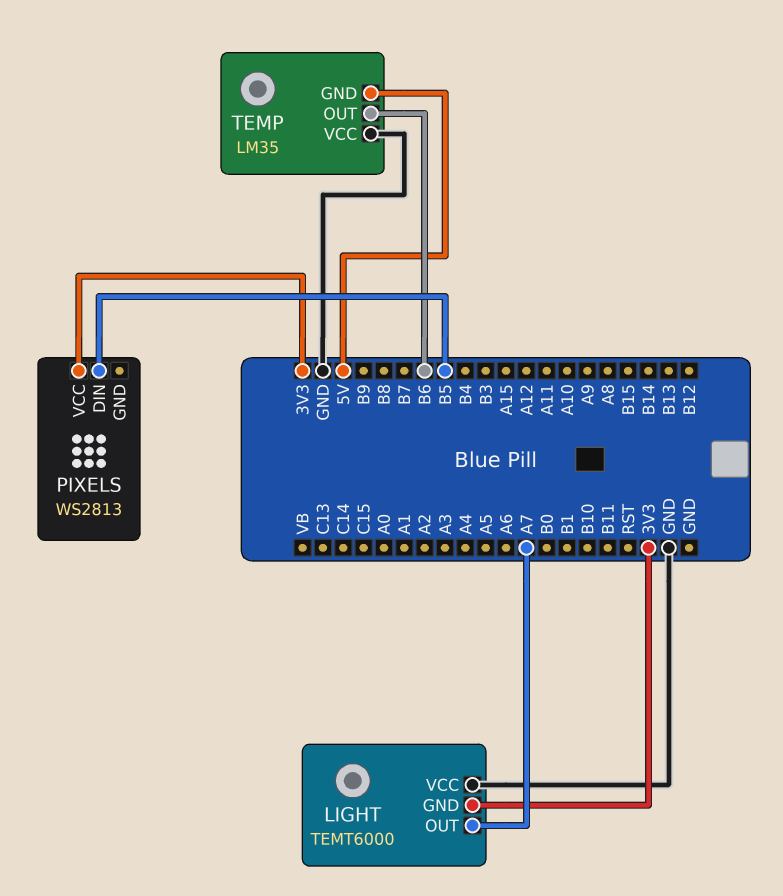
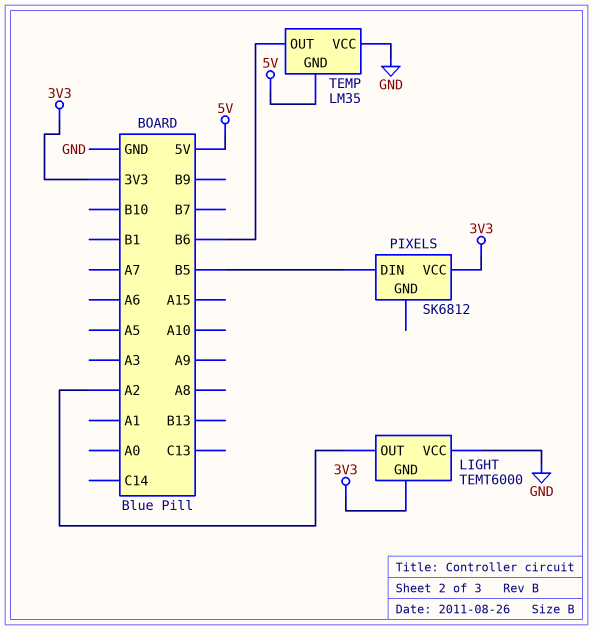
LIGHT pin OUT: A7 -> A2
PIXELS: WS2813 -> SK6812

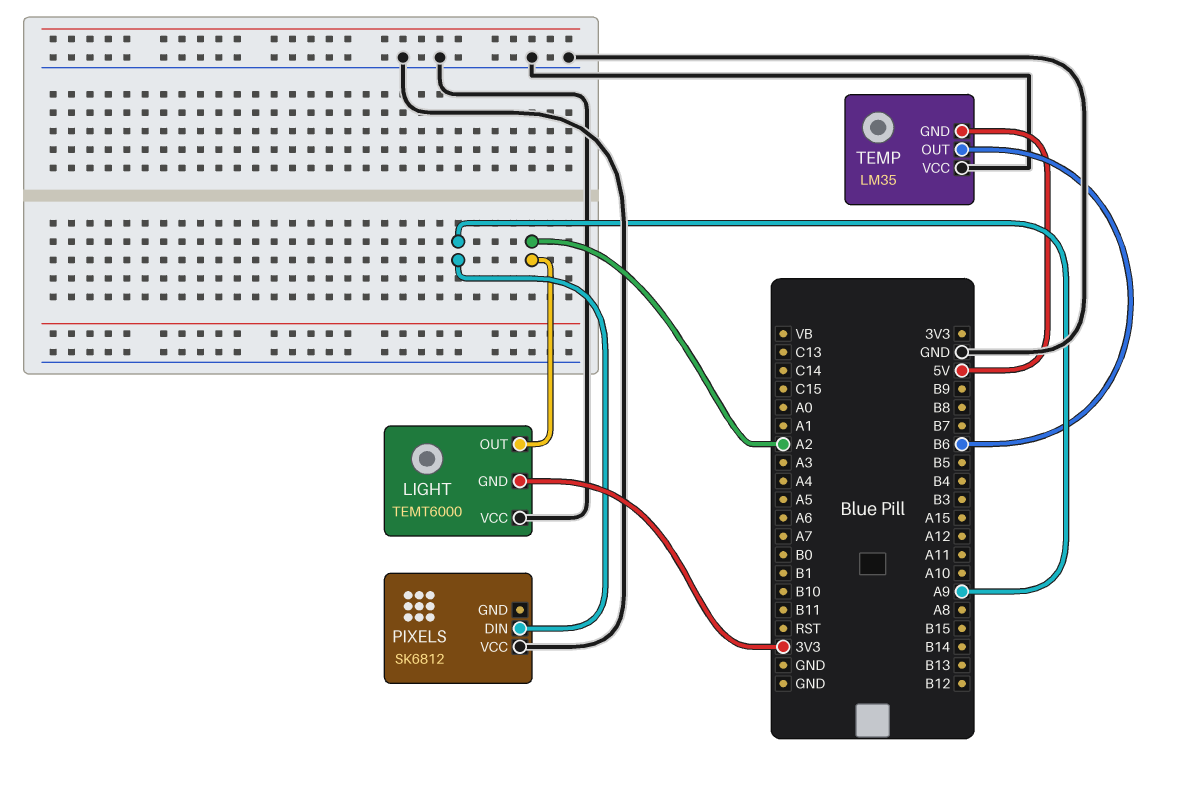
PIXELS pin DIN: B5 -> A9
PIXELS pin VCC: 3V3 -> GND

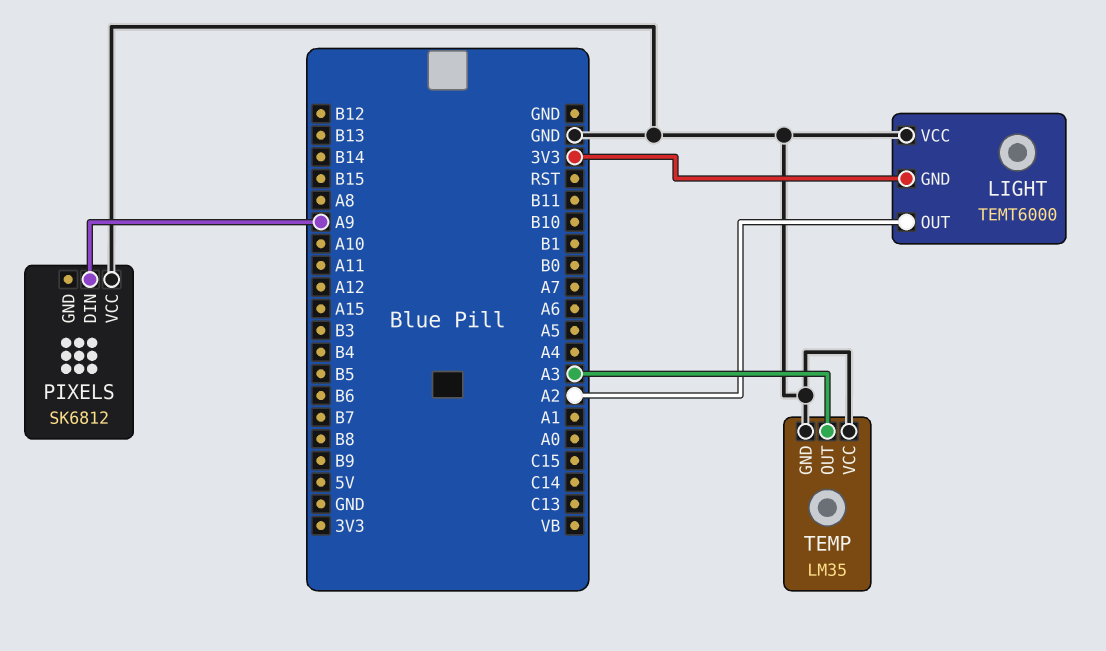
TEMP pin GND: 5V -> GND
TEMP pin OUT: B6 -> A3

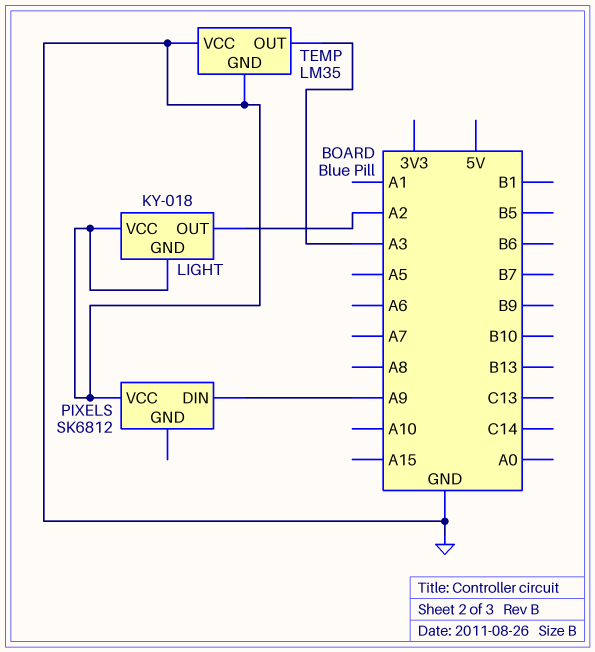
LIGHT: TEMT6000 -> KY-018
LIGHT pin GND: 3V3 -> GND

